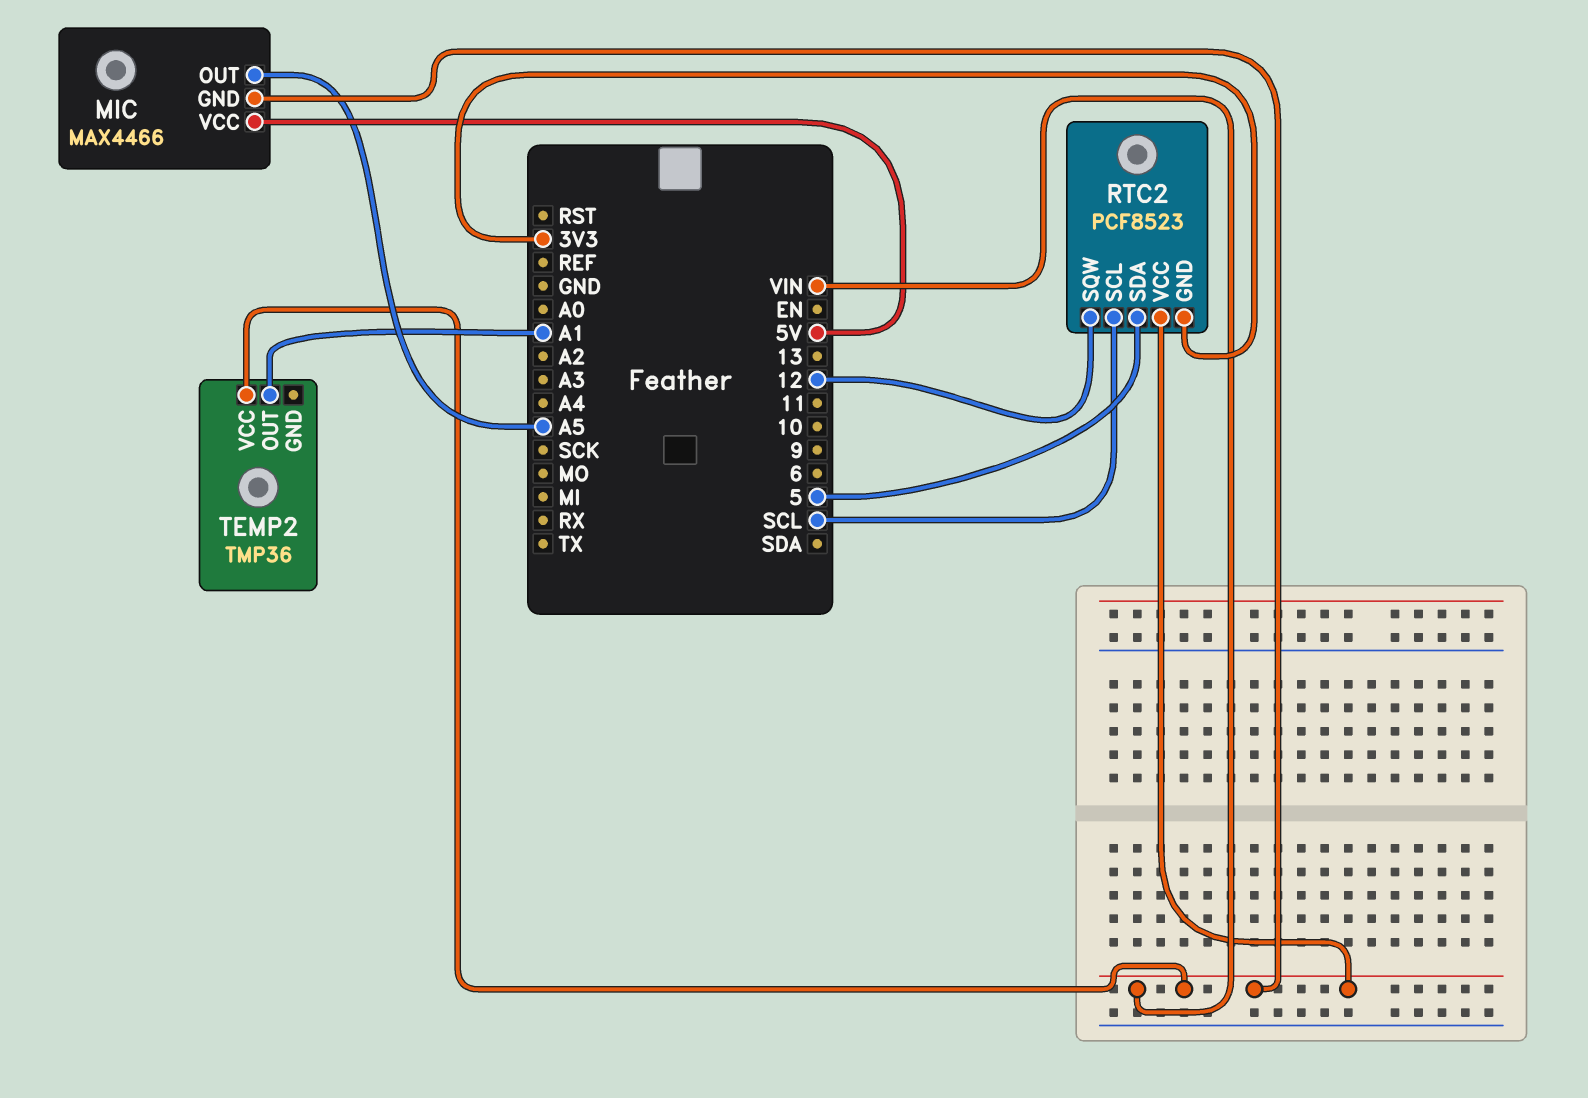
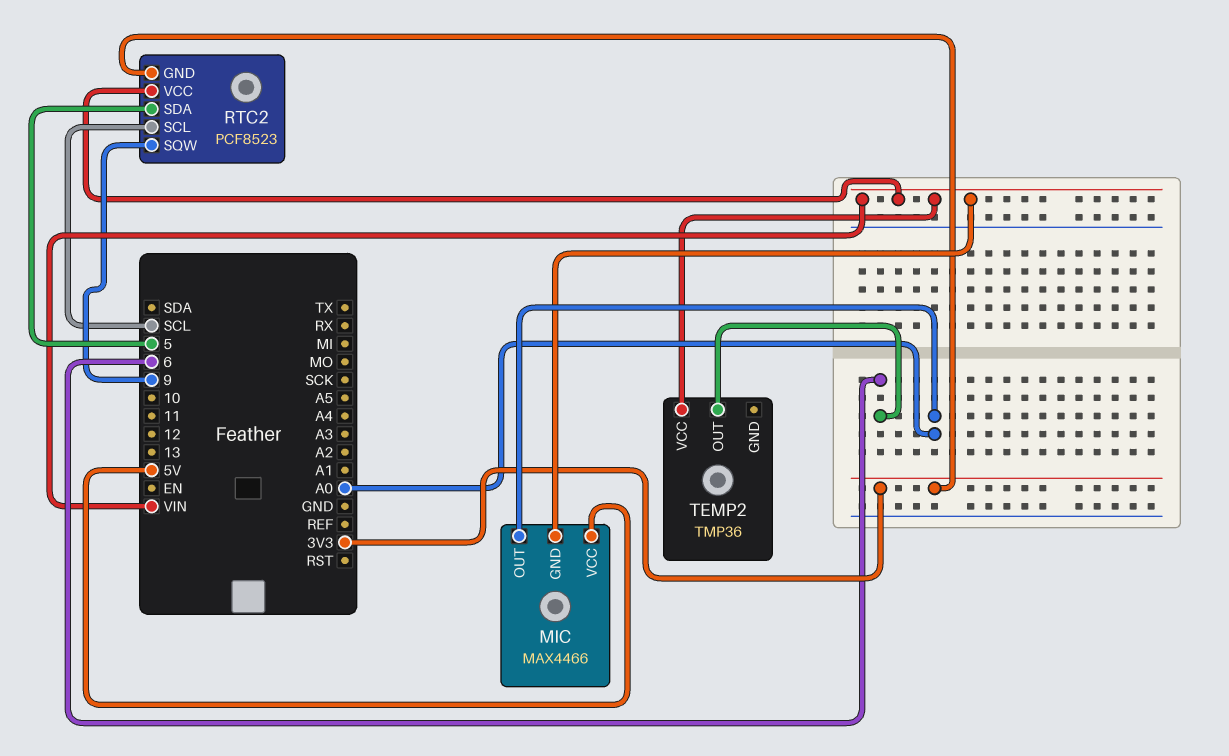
MIC pin OUT: A5 -> A0
RTC2 pin SQW: 12 -> 9
TEMP2 pin OUT: A1 -> 6

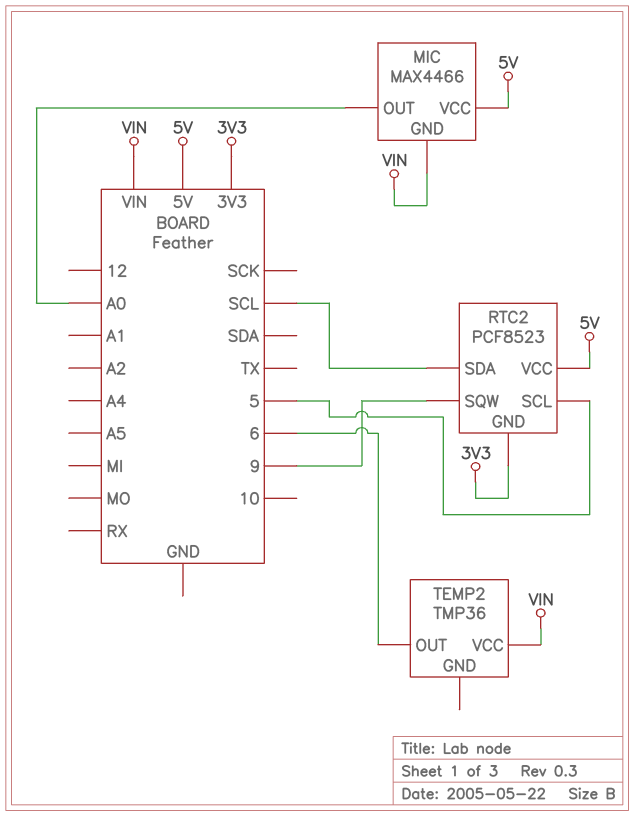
RTC2 pin SCL: SCL -> 5
RTC2 pin SDA: 5 -> SCL
RTC2 pin VCC: VIN -> 5V

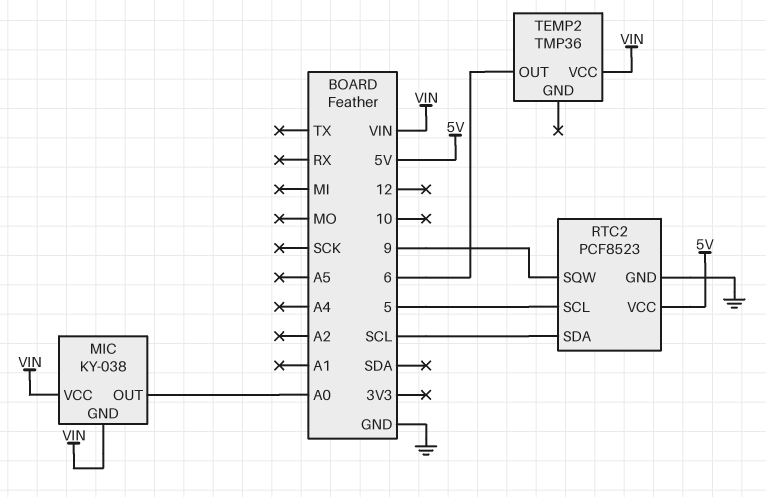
MIC: MAX4466 -> KY-038
MIC pin VCC: 5V -> VIN
RTC2 pin GND: 3V3 -> GND

